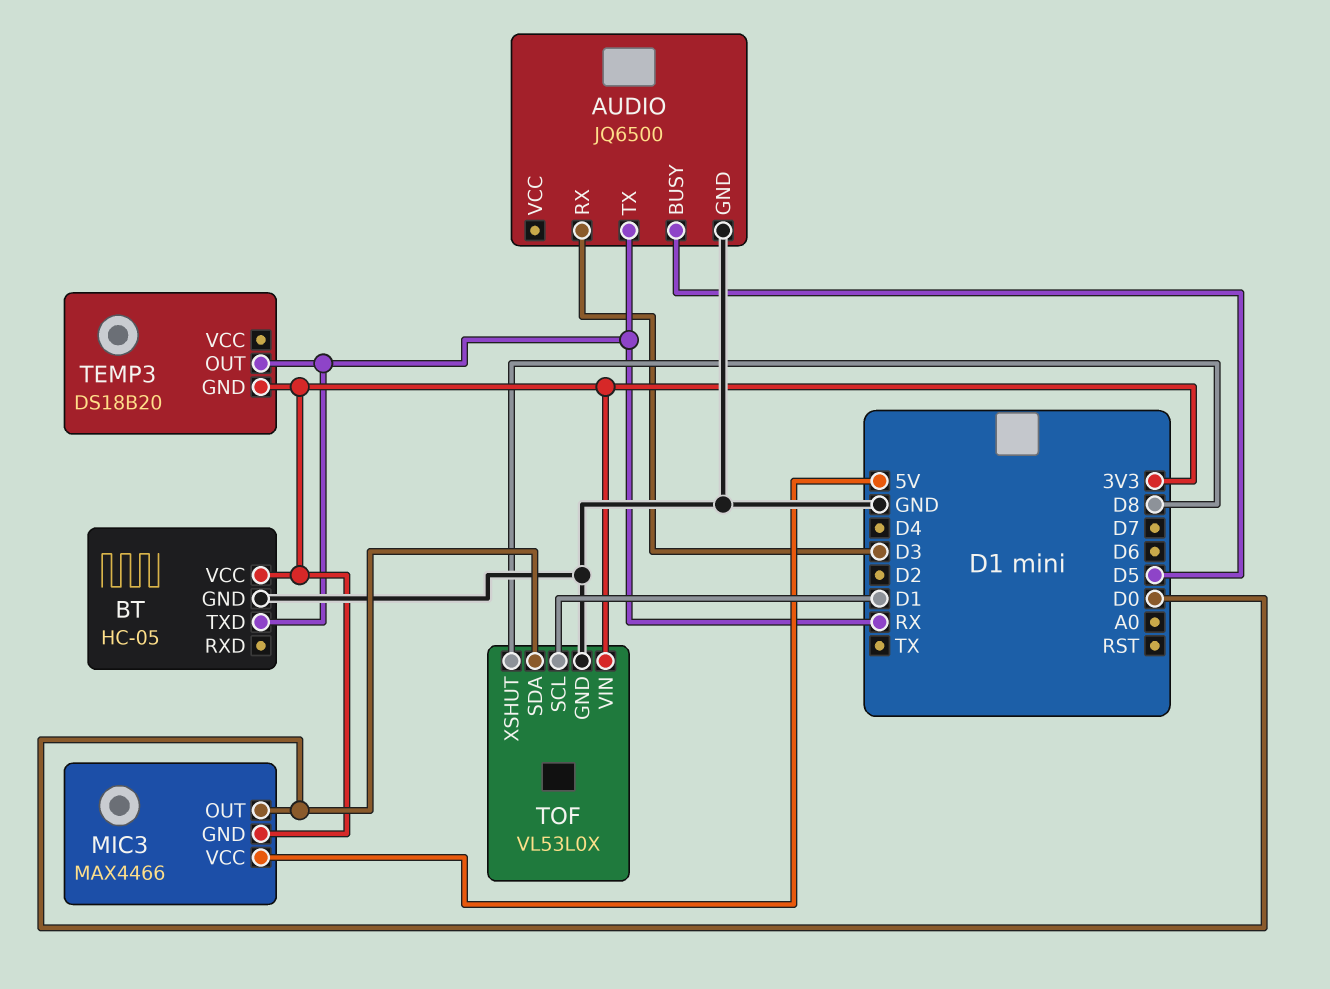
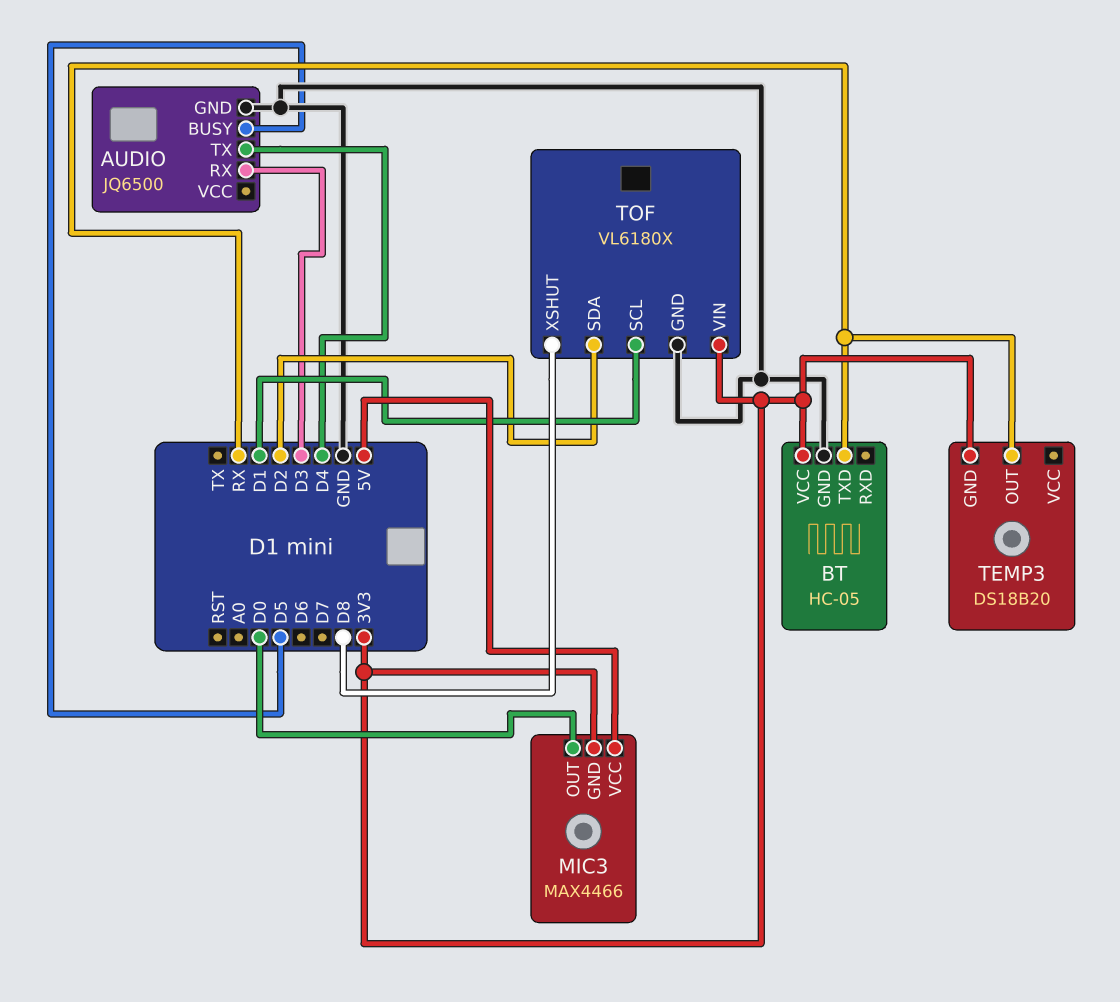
AUDIO pin TX: RX -> D4
TOF: VL53L0X -> VL6180X
TOF pin SDA: D0 -> D2

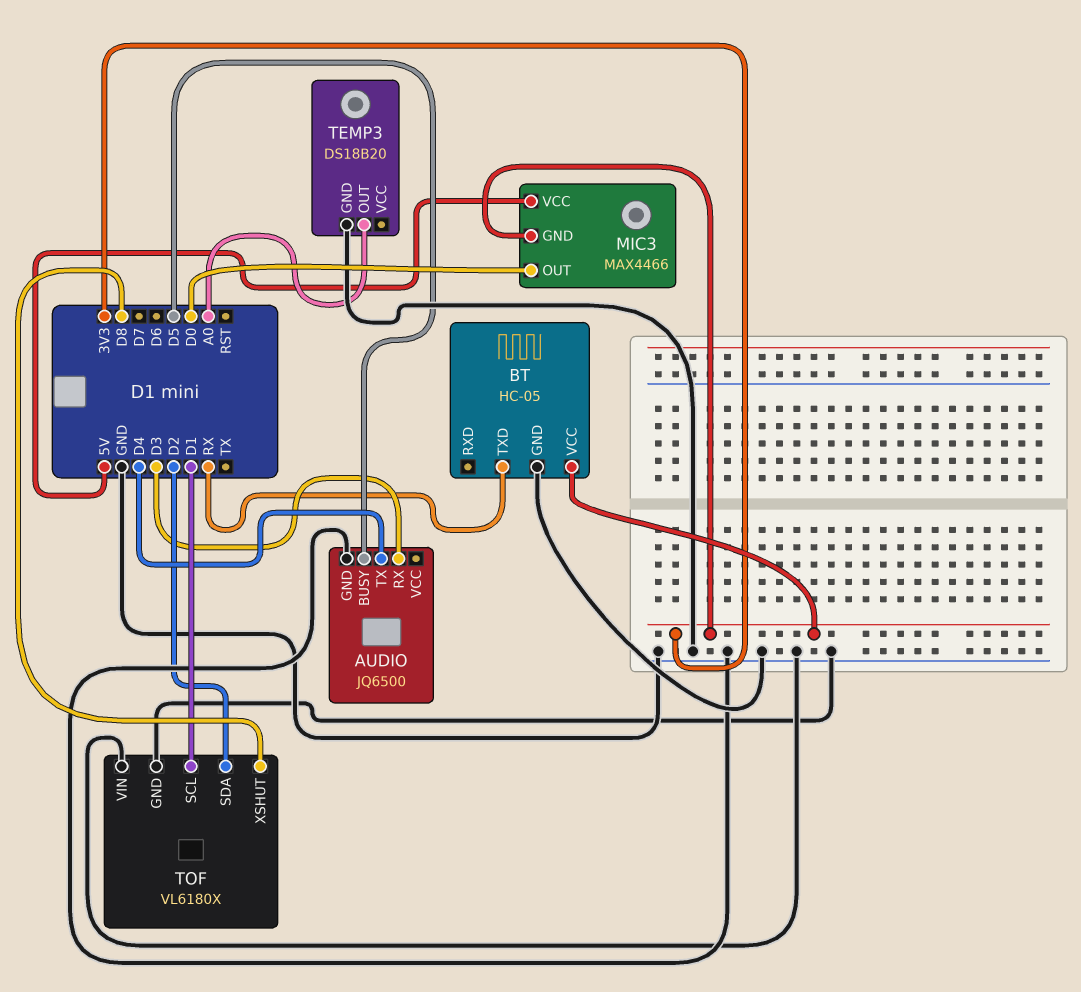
TEMP3 pin GND: 3V3 -> GND
TEMP3 pin OUT: RX -> A0
TOF pin VIN: 3V3 -> GND

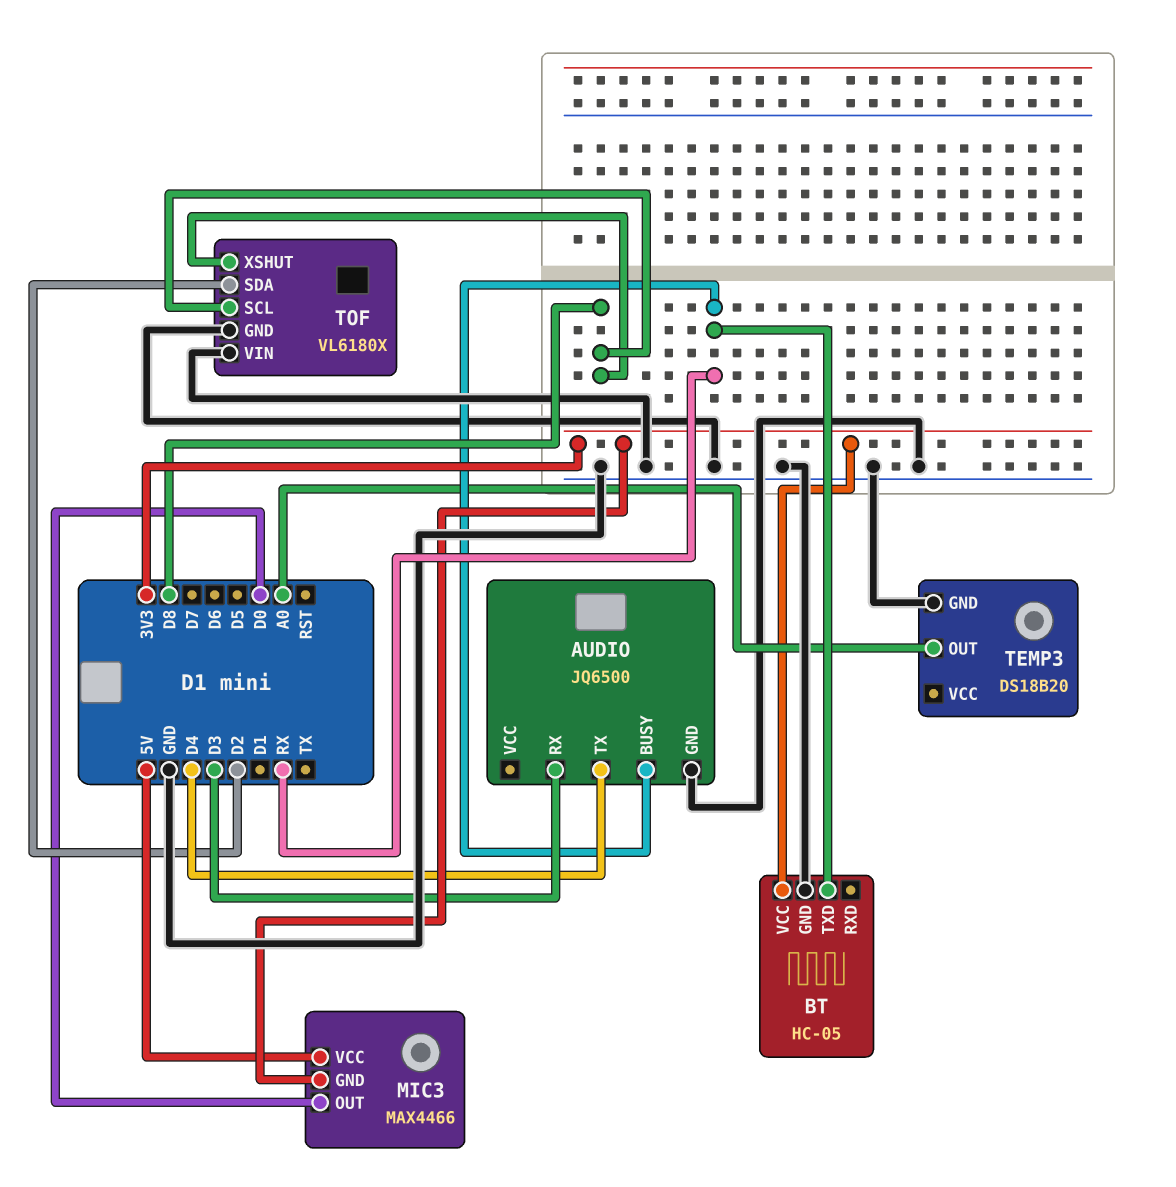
AUDIO pin BUSY: D5 -> RX
TOF pin SCL: D1 -> D8

